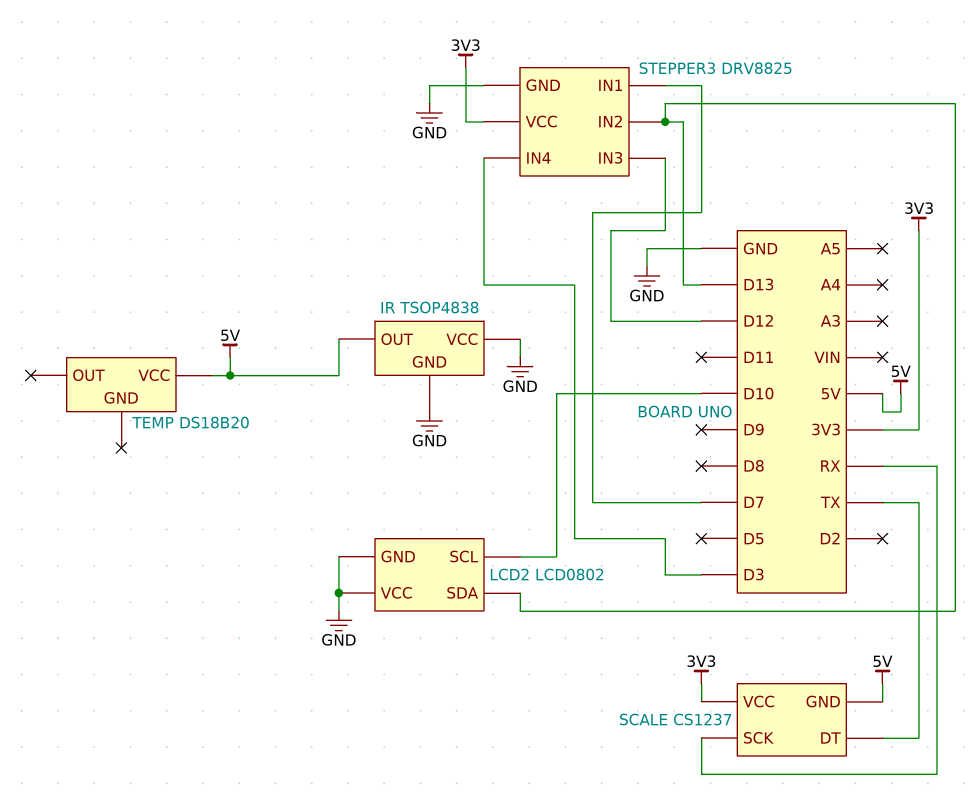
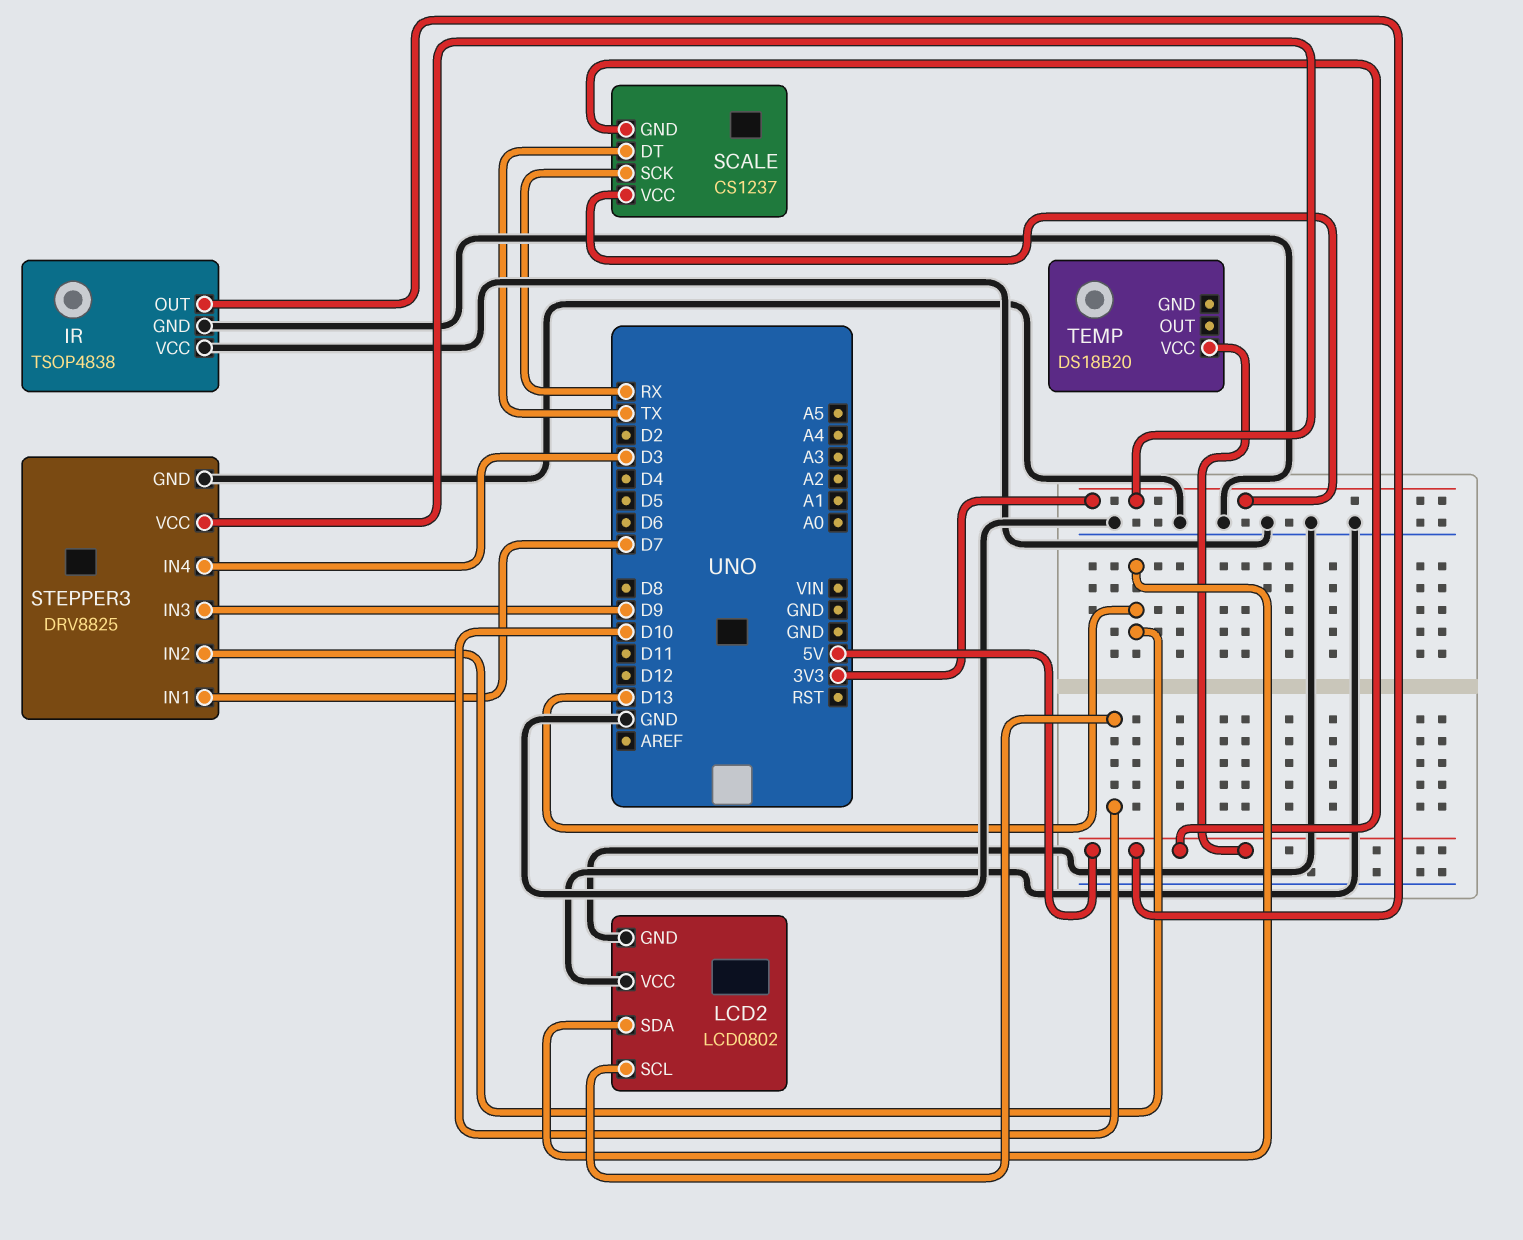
STEPPER3 pin IN3: D12 -> D9

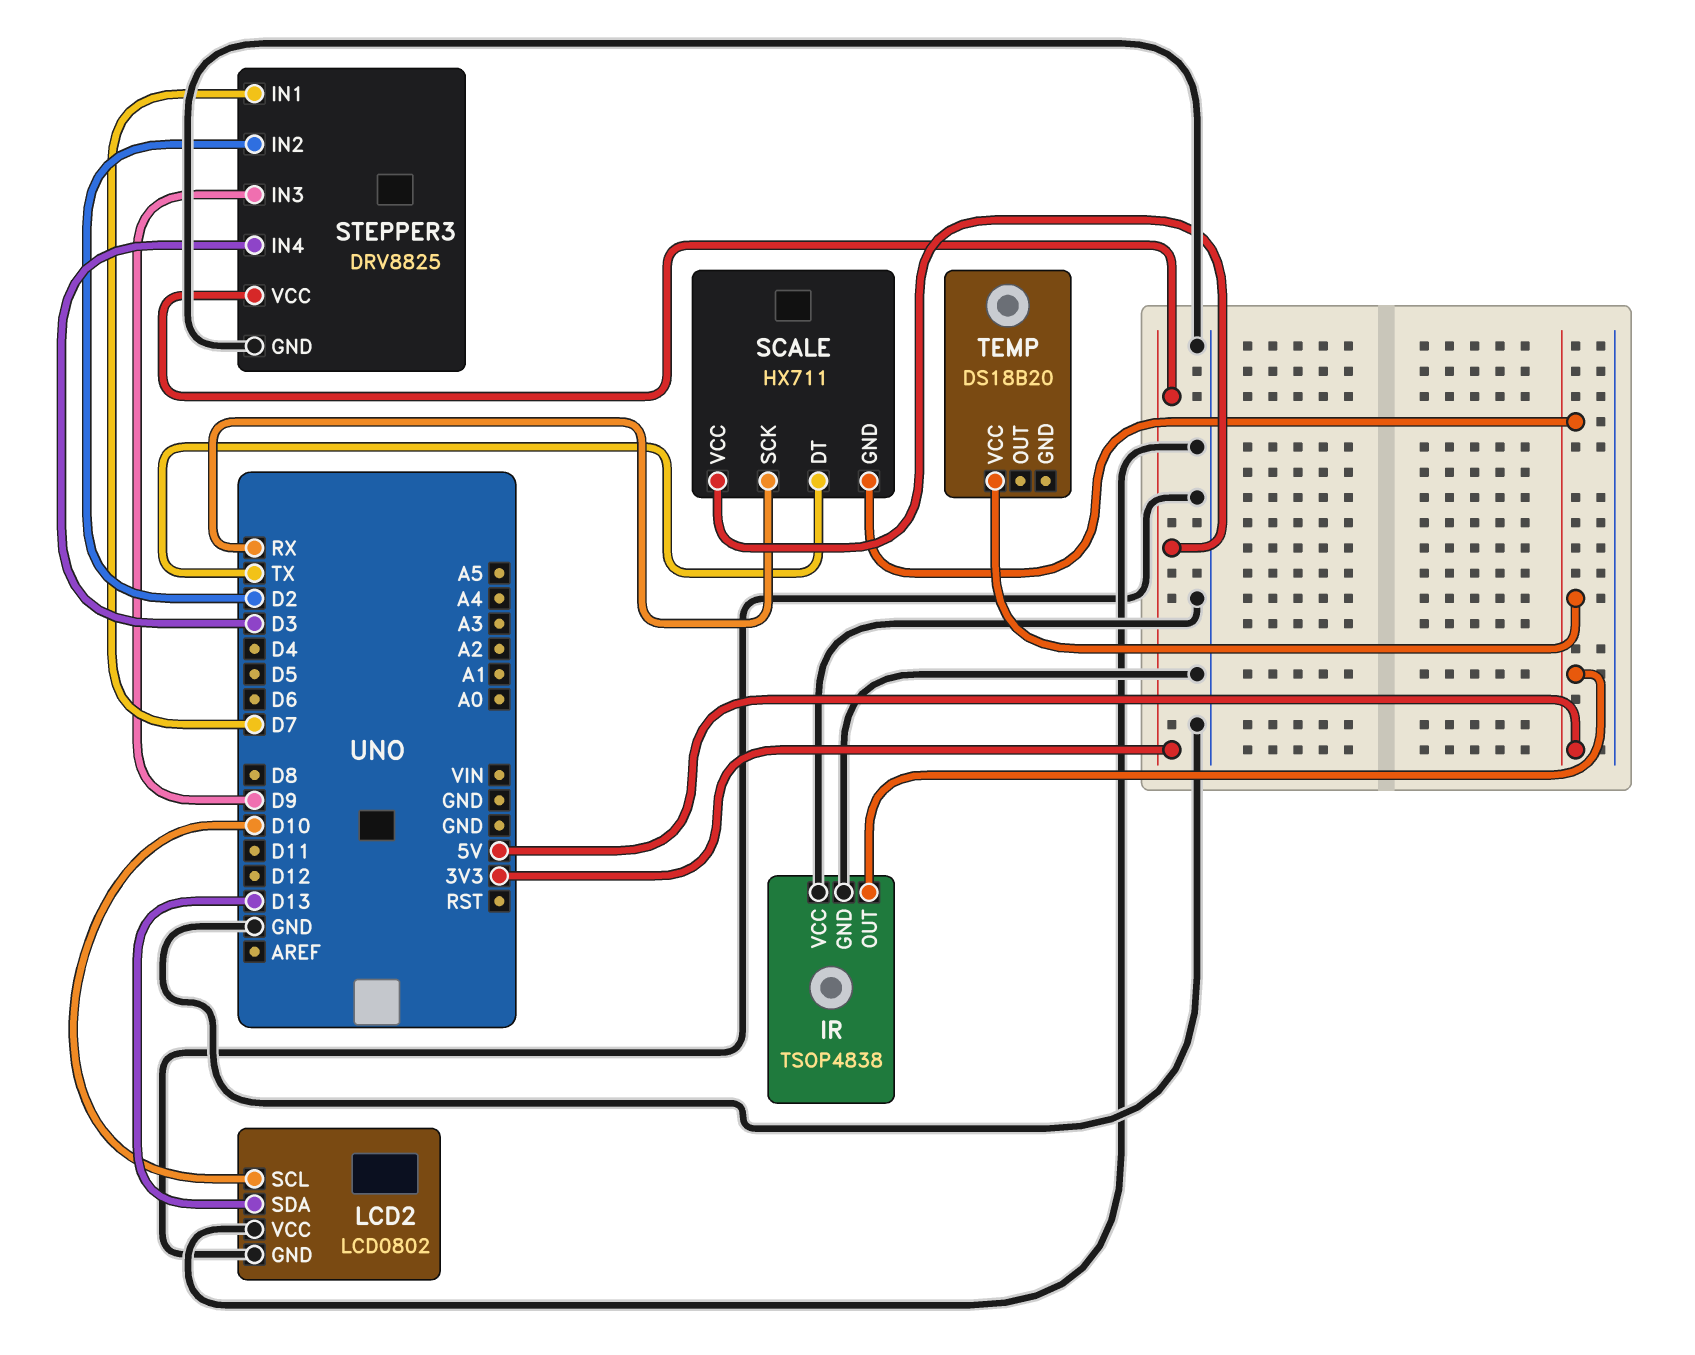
SCALE: CS1237 -> HX711
STEPPER3 pin IN2: D13 -> D2

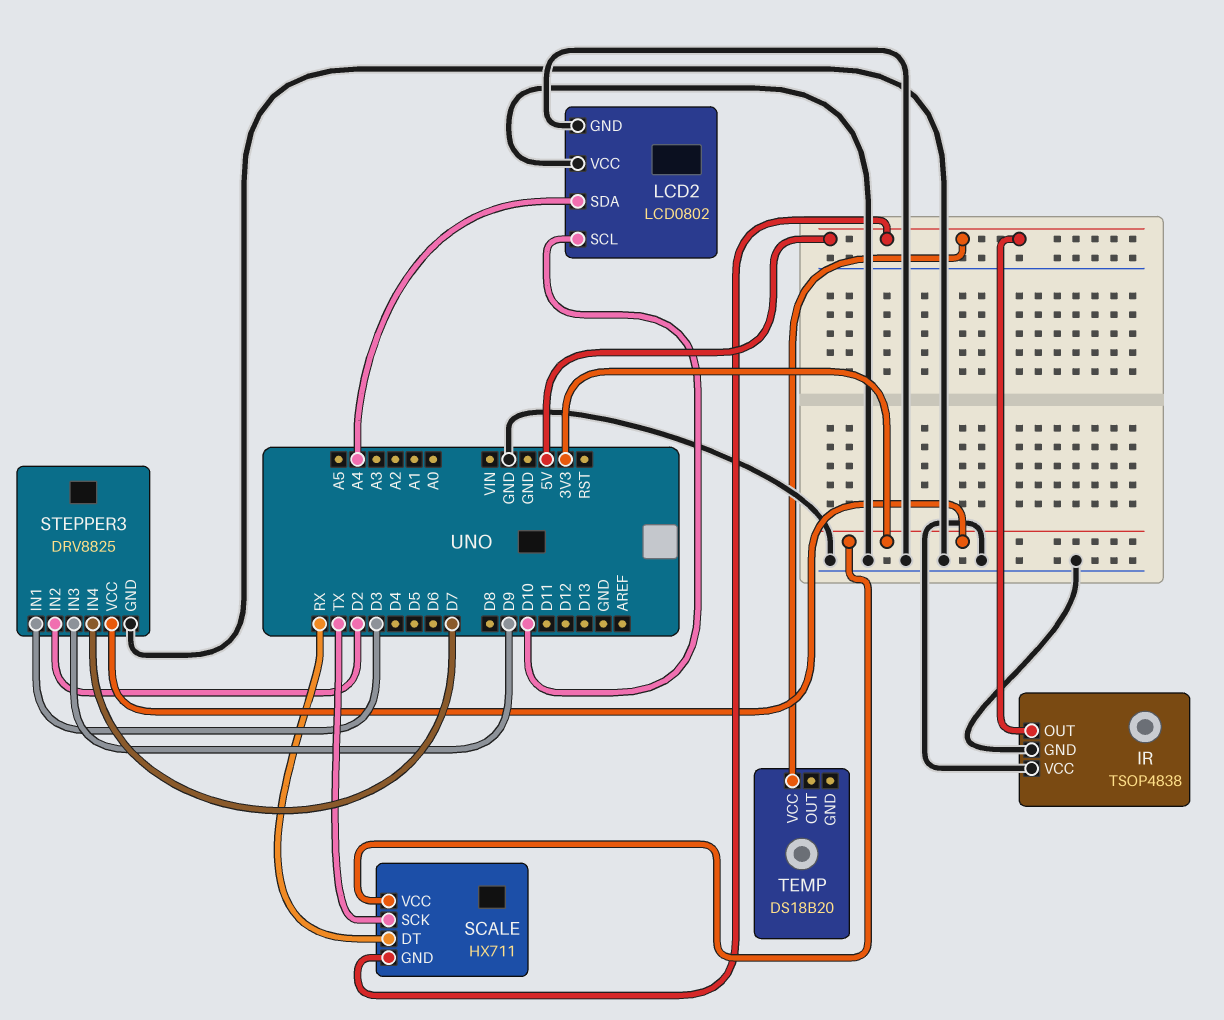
LCD2 pin SDA: D13 -> A4
SCALE pin DT: TX -> RX
SCALE pin SCK: RX -> TX
STEPPER3 pin IN1: D7 -> D3
STEPPER3 pin IN4: D3 -> D7

